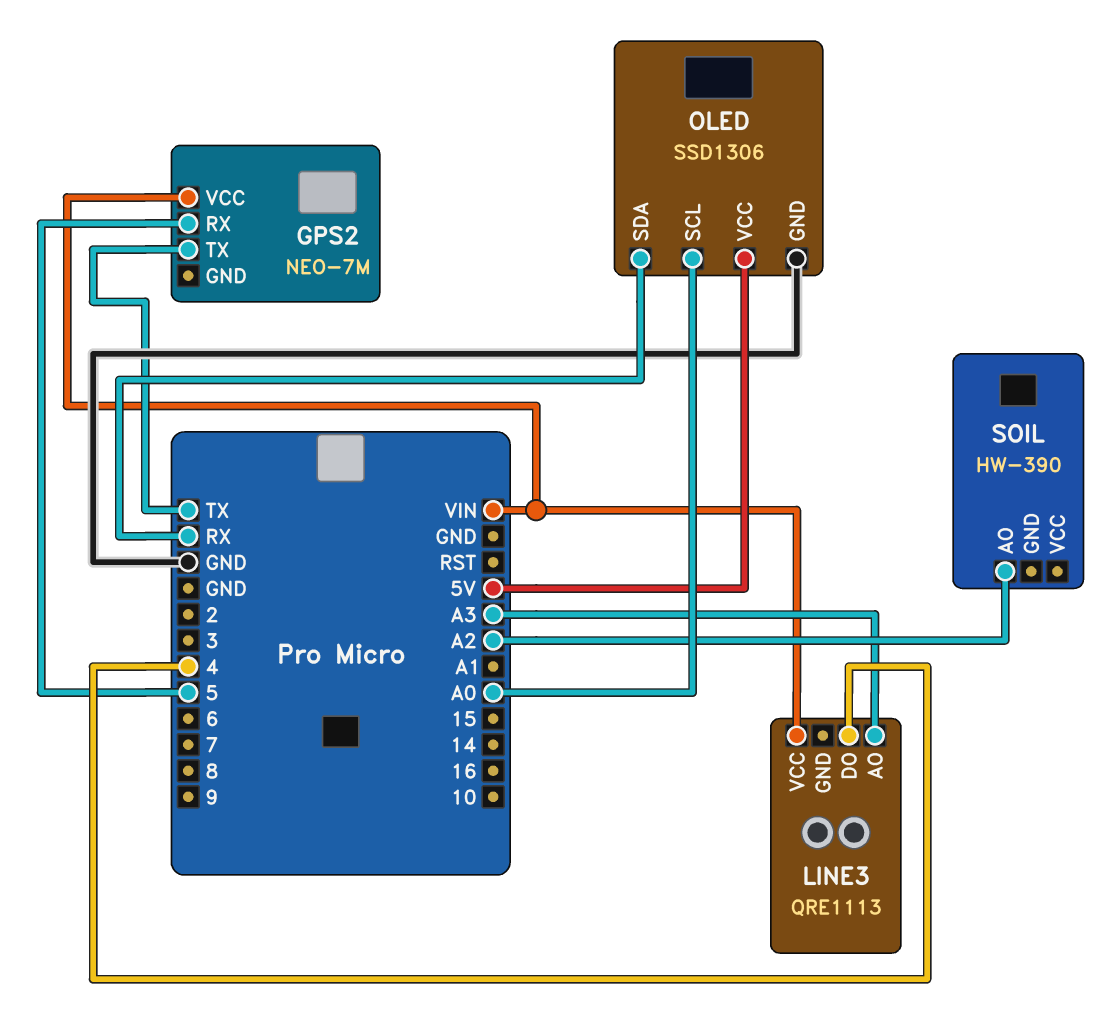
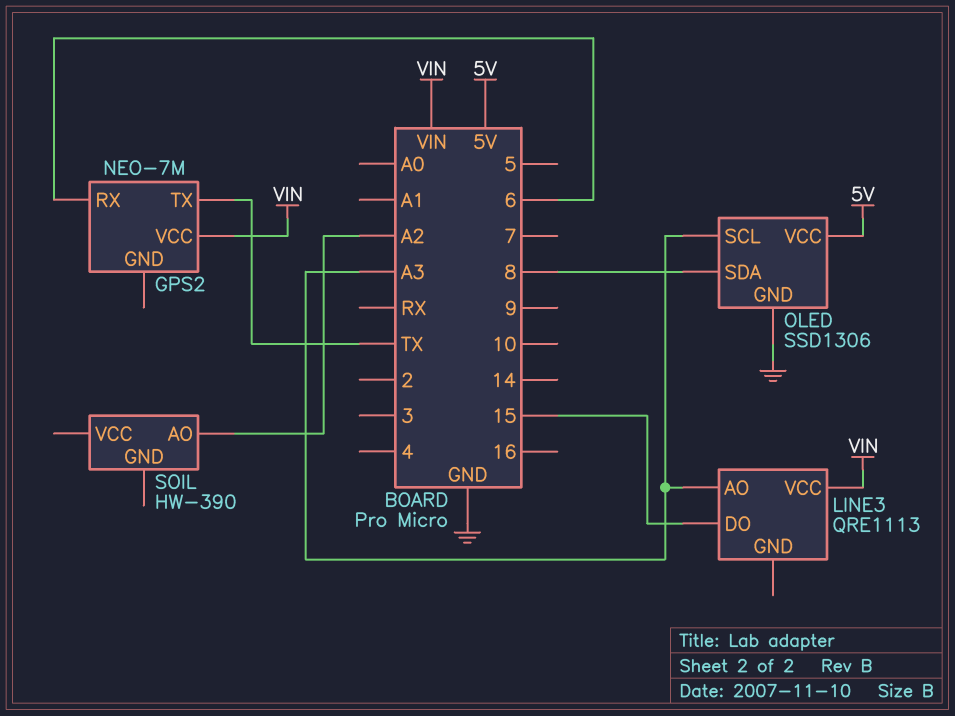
GPS2 pin RX: 5 -> 6
LINE3 pin DO: 4 -> 15
OLED pin SCL: A0 -> A3
OLED pin SDA: RX -> 8

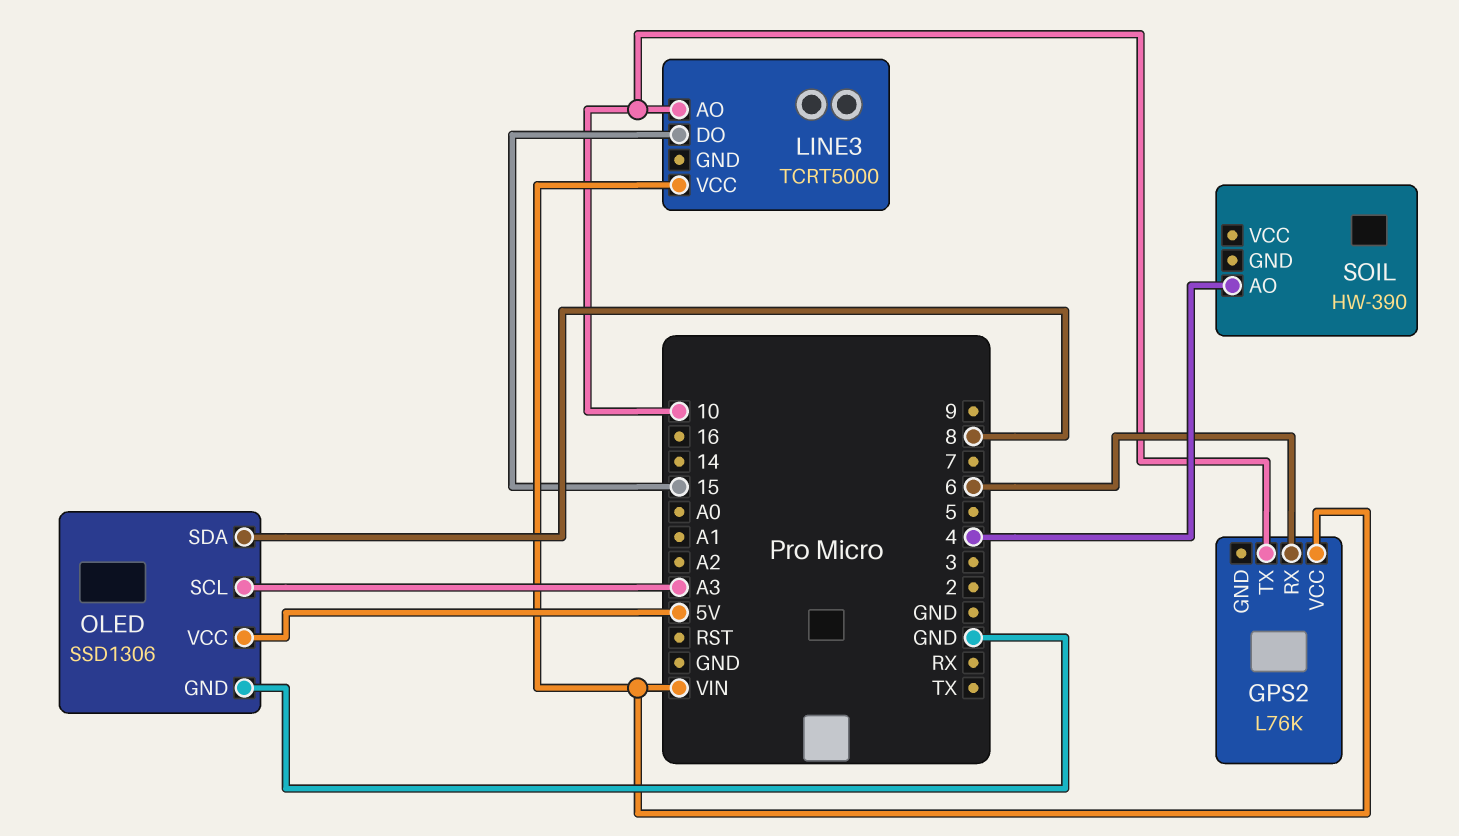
GPS2: NEO-7M -> L76K
GPS2 pin TX: TX -> 10
LINE3: QRE1113 -> TCRT5000
LINE3 pin AO: A3 -> 10
SOIL pin AO: A2 -> 4

